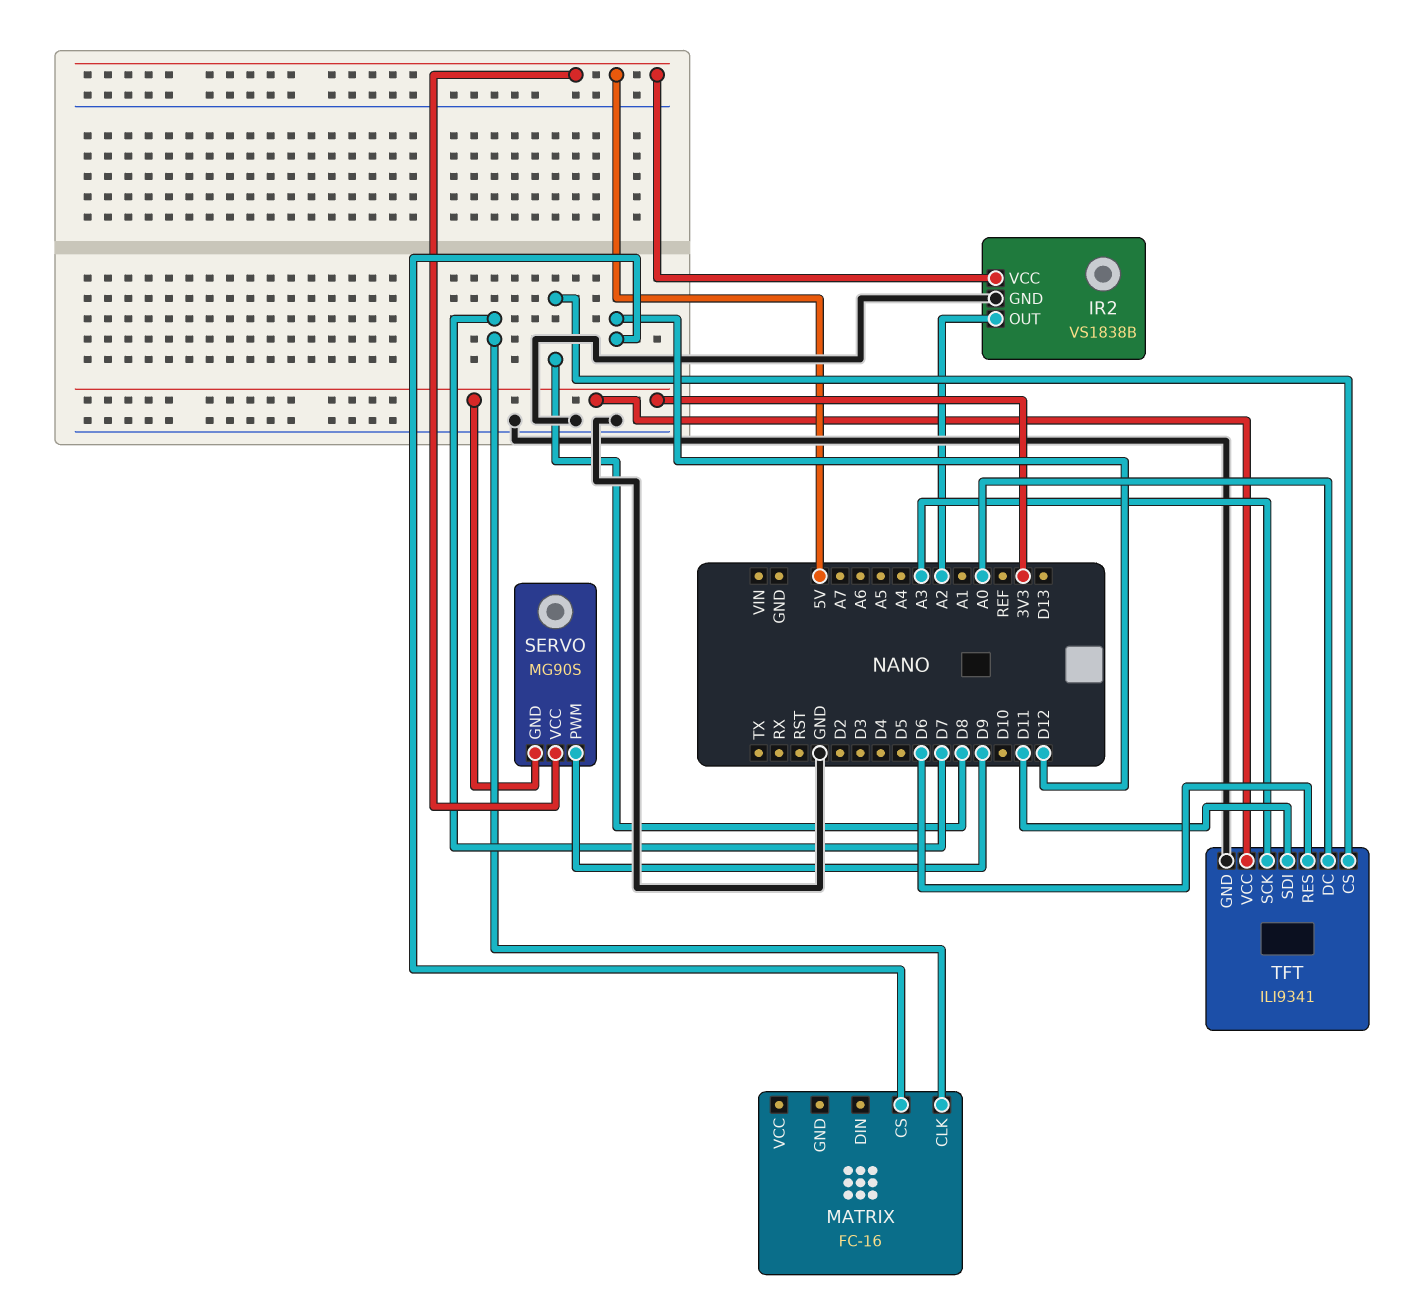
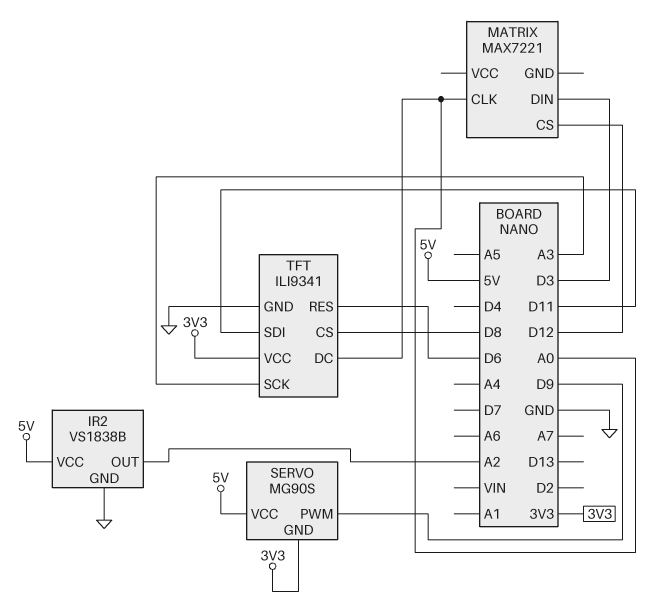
MATRIX: FC-16 -> MAX7221
MATRIX pin CLK: D7 -> A0
MATRIX pin DIN: none -> D3

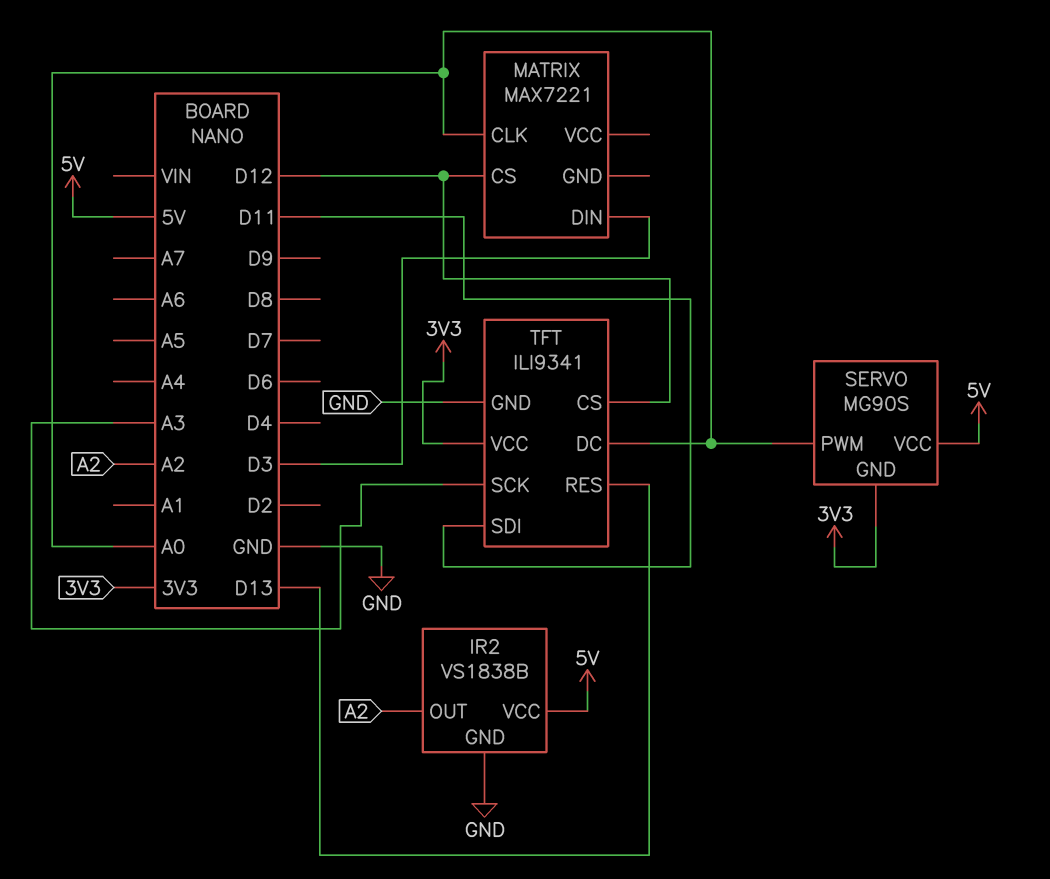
SERVO pin PWM: D9 -> A0
TFT pin CS: D8 -> D12
TFT pin RES: D6 -> D13

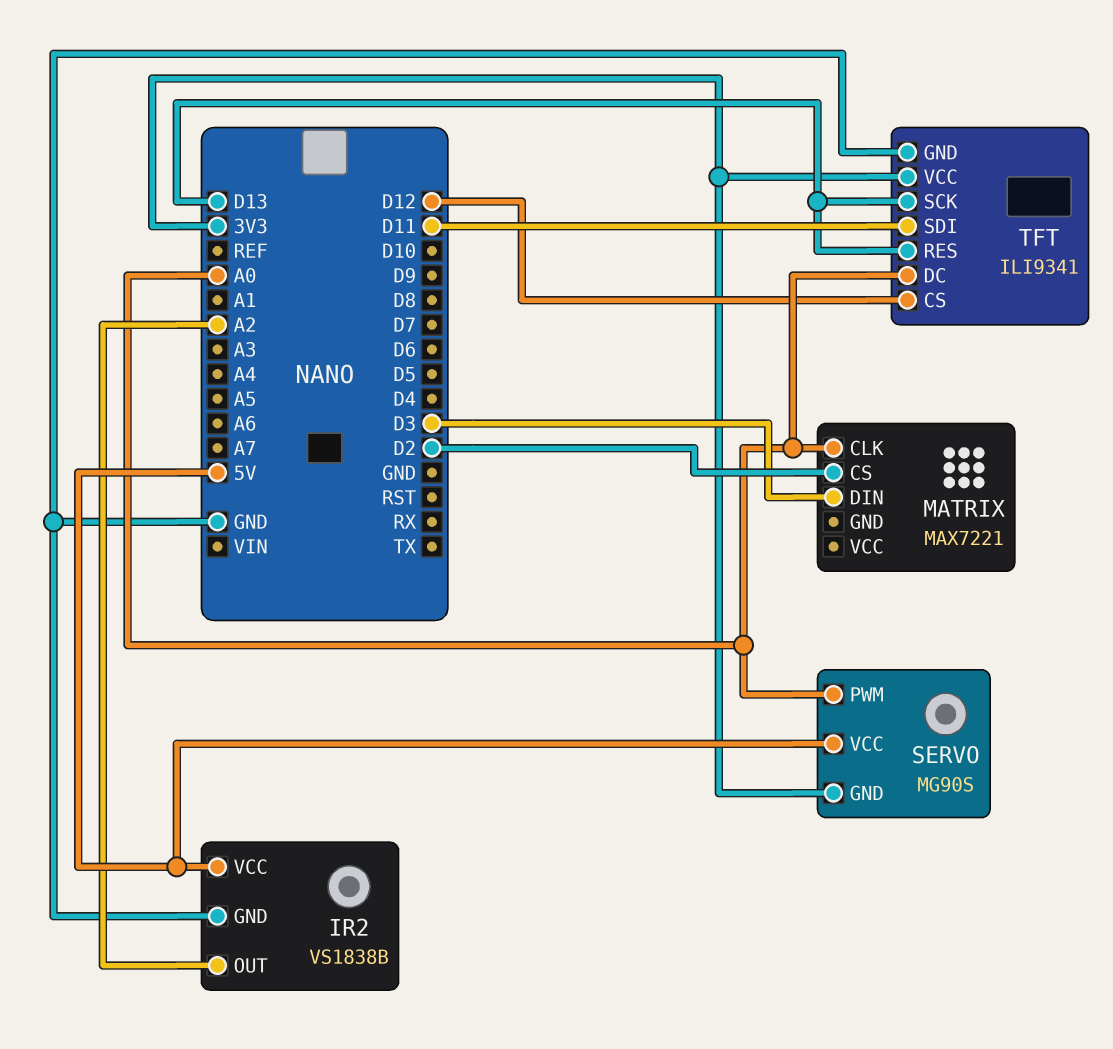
MATRIX pin CS: D12 -> D2
TFT pin SCK: A3 -> D13

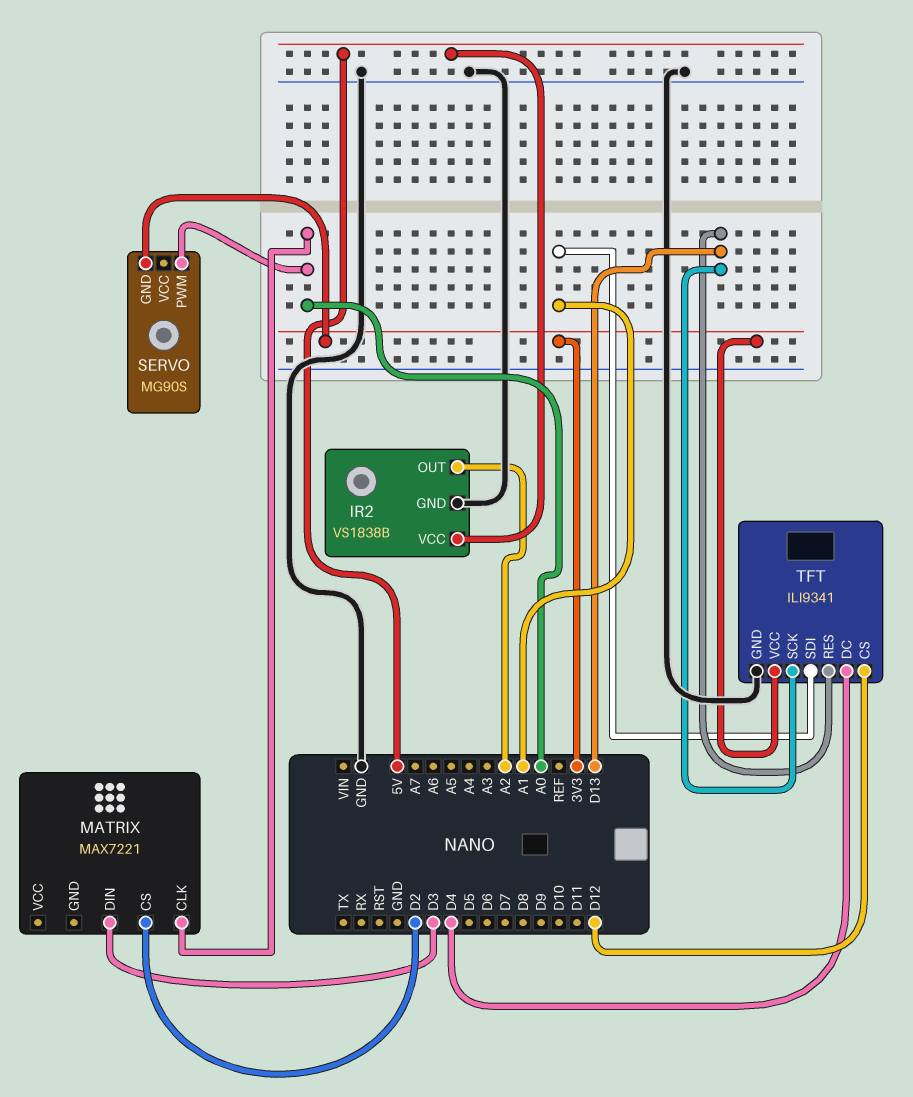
SERVO pin VCC: 5V -> none
TFT pin DC: A0 -> D4
TFT pin SDI: D11 -> A1

